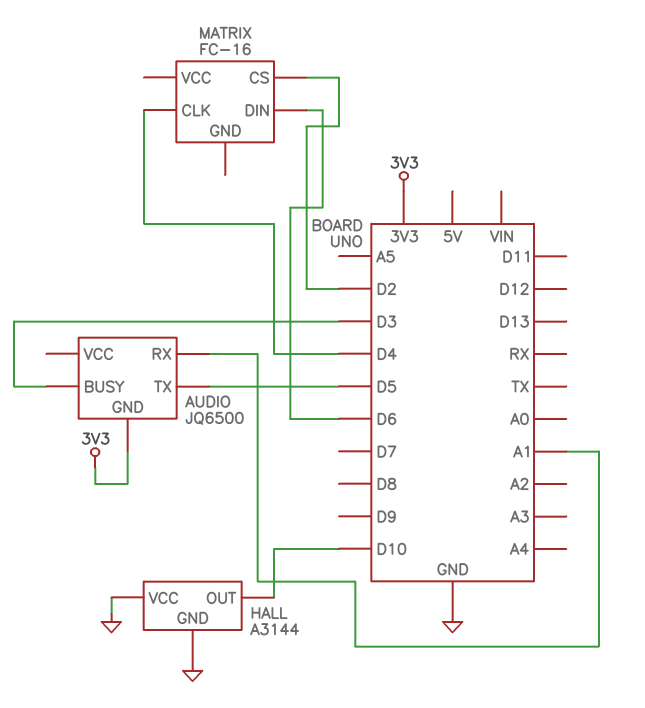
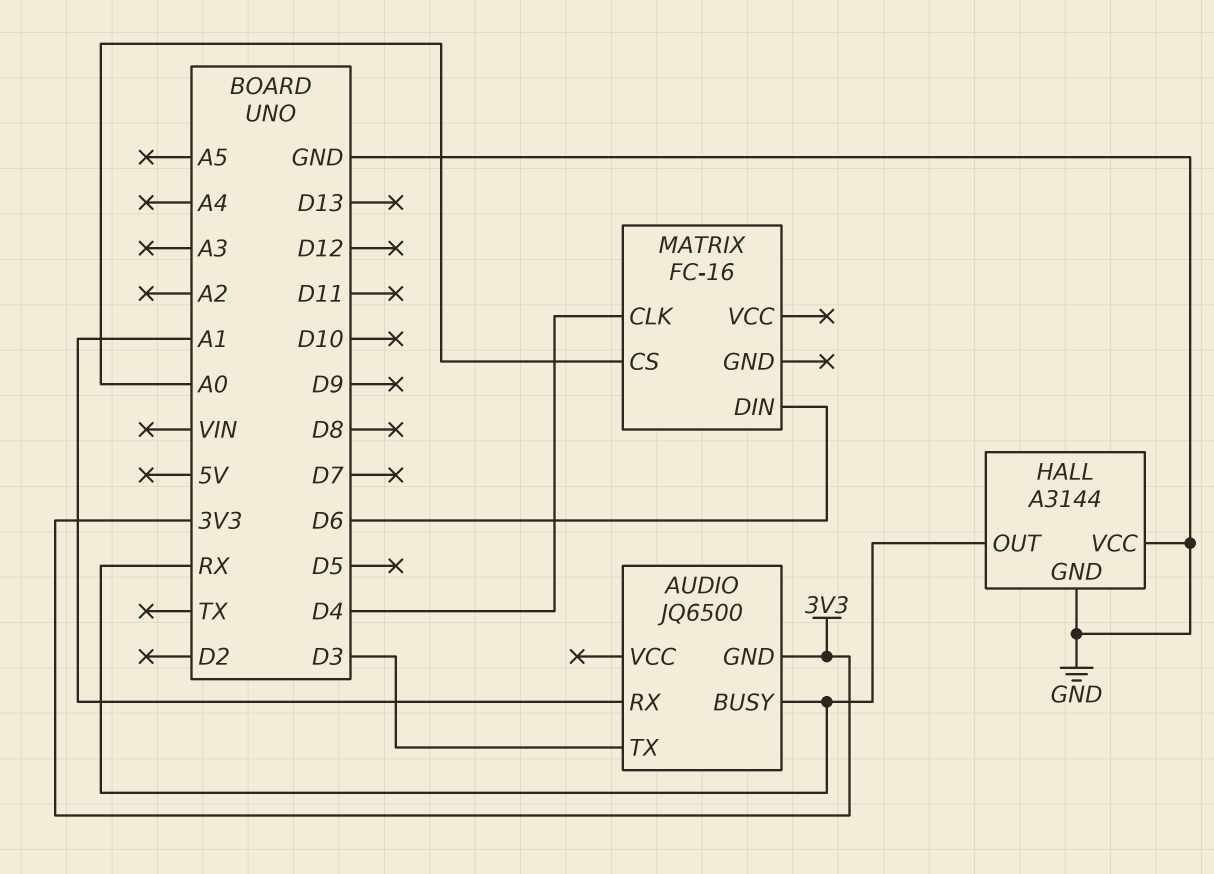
AUDIO pin BUSY: D3 -> RX
AUDIO pin TX: D5 -> D3
HALL pin OUT: D10 -> RX
MATRIX pin CS: D2 -> A0

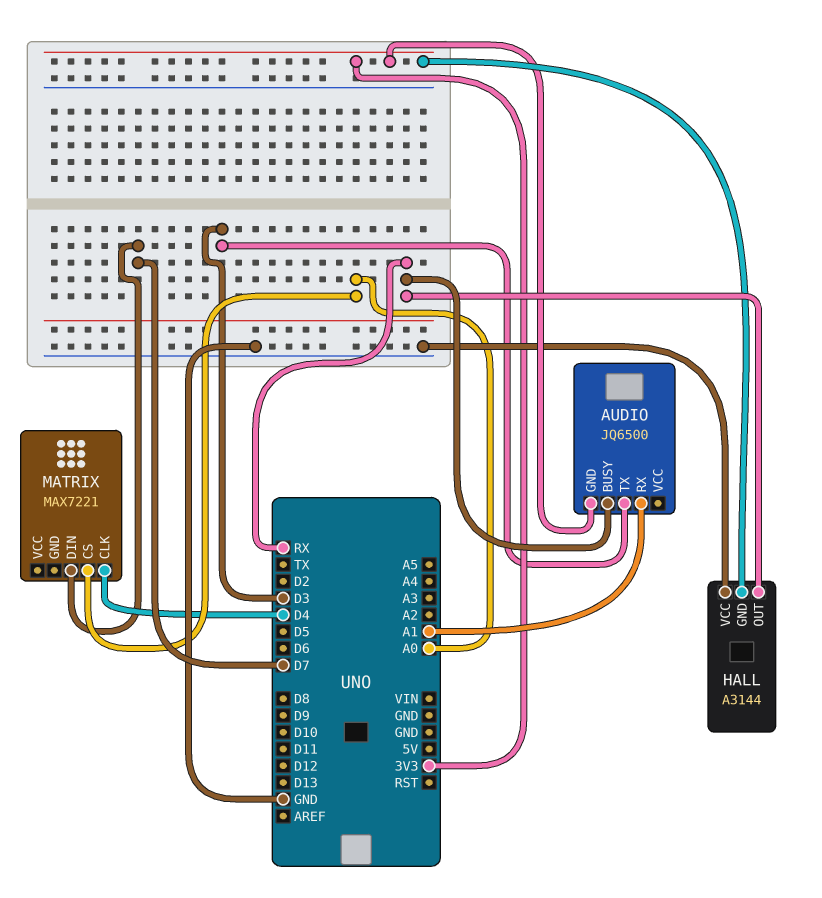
HALL pin GND: GND -> 3V3
MATRIX: FC-16 -> MAX7221
MATRIX pin DIN: D6 -> D7

